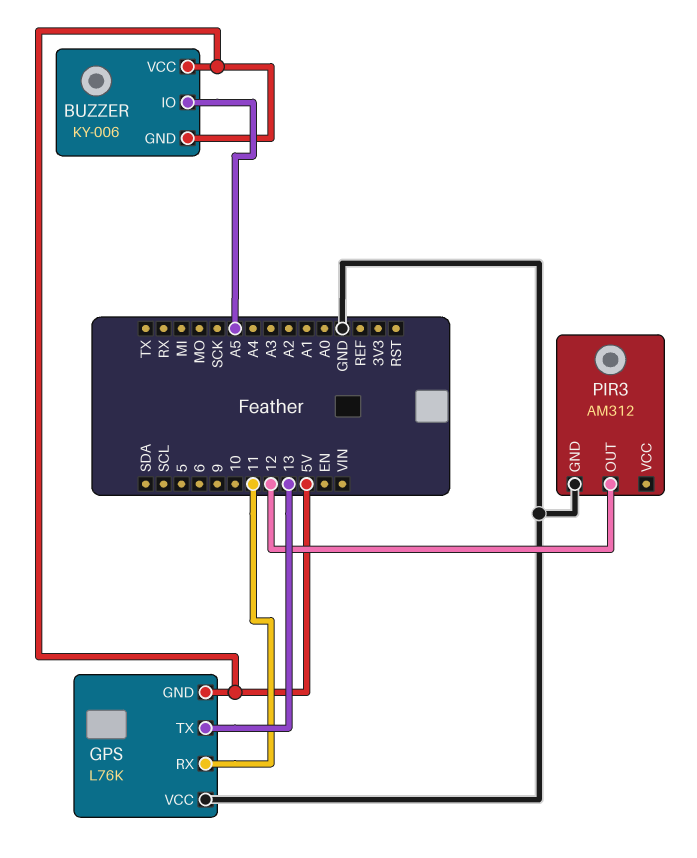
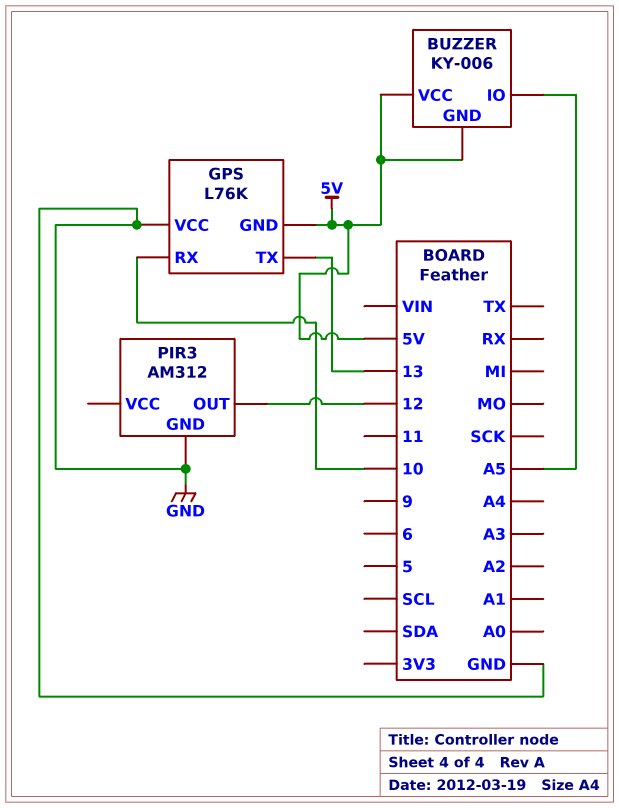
GPS pin RX: 11 -> 10

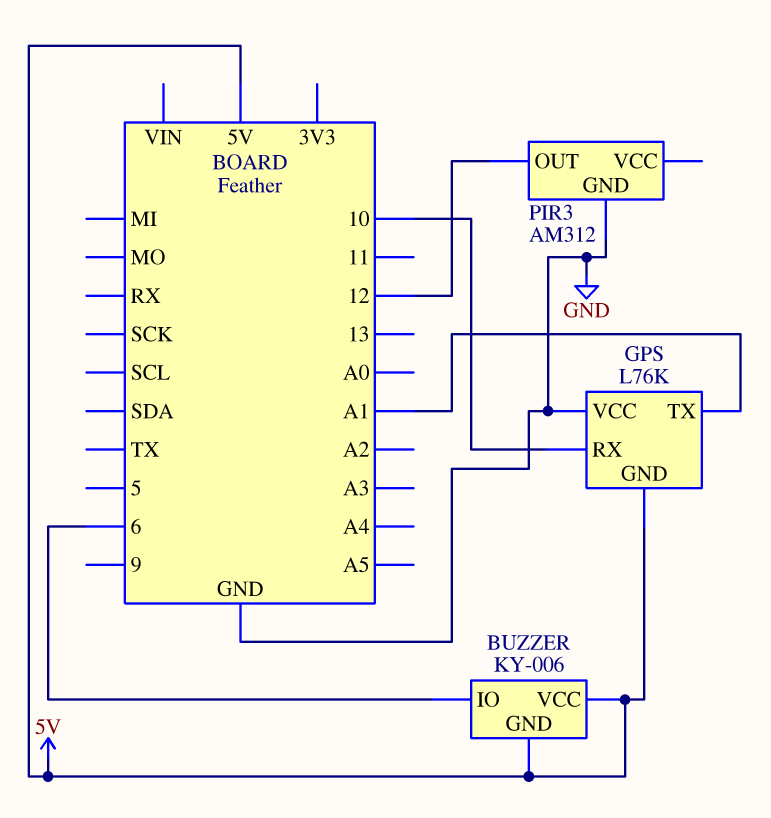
BUZZER pin IO: A5 -> 6
GPS pin TX: 13 -> A1

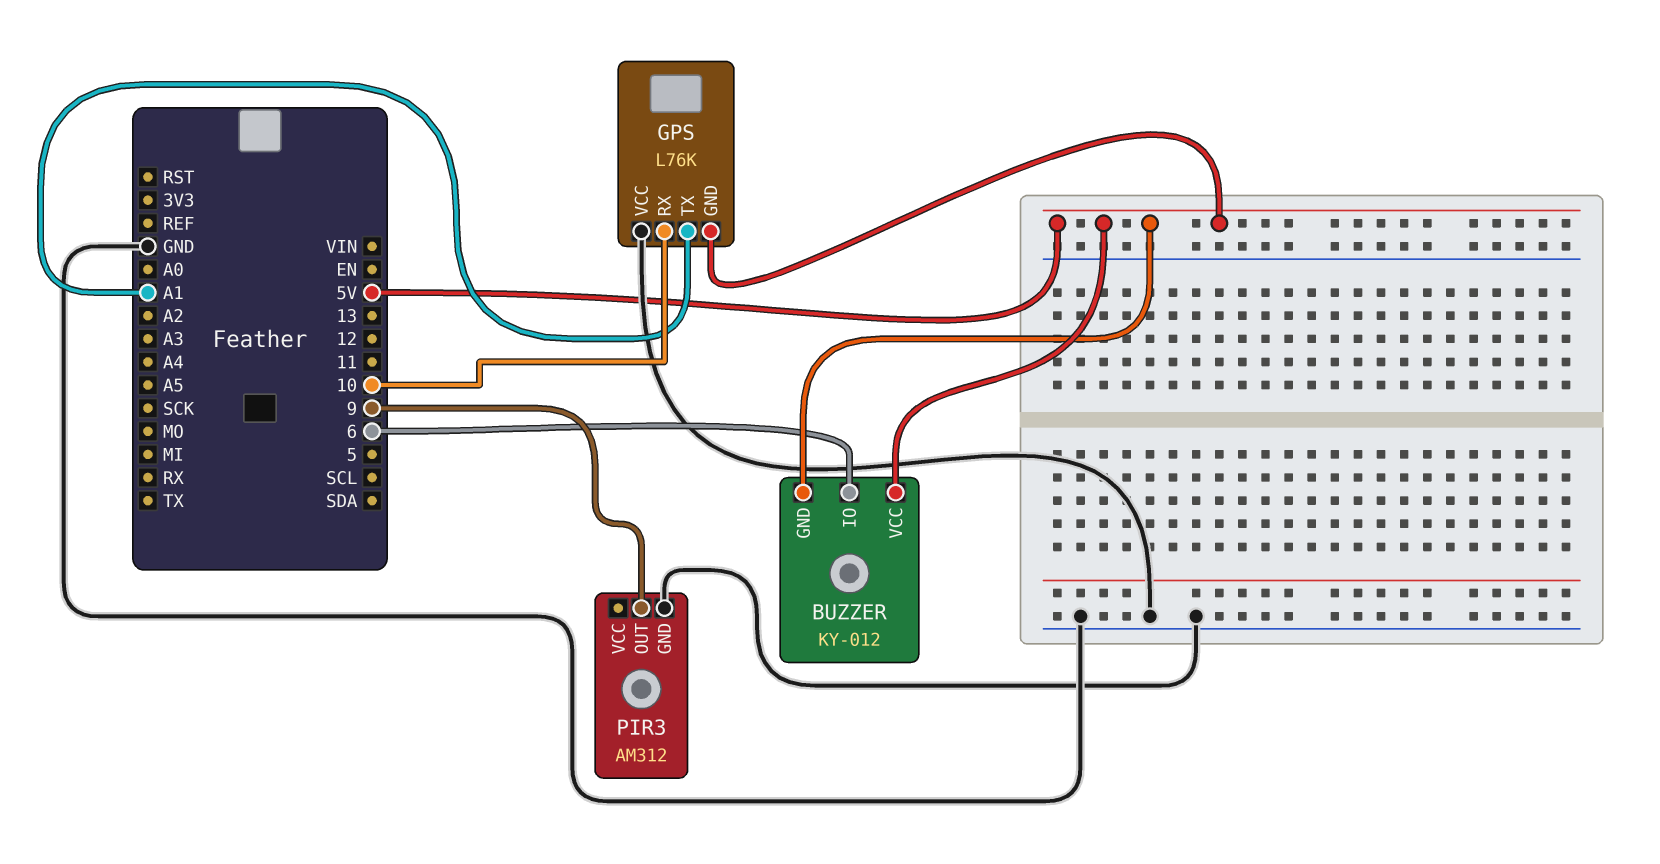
BUZZER: KY-006 -> KY-012
PIR3 pin OUT: 12 -> 9

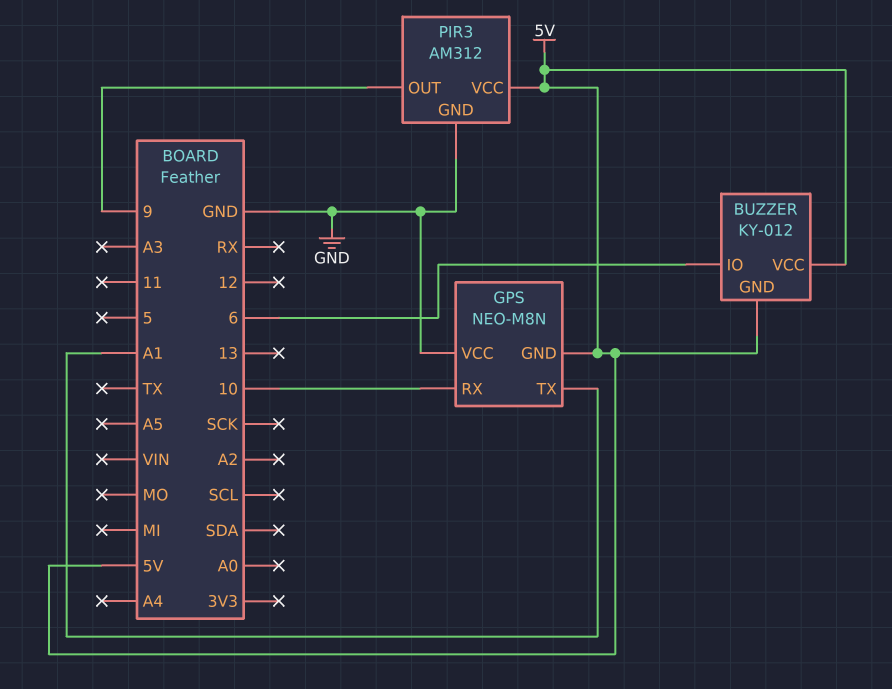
GPS: L76K -> NEO-M8N
PIR3 pin VCC: none -> 5V

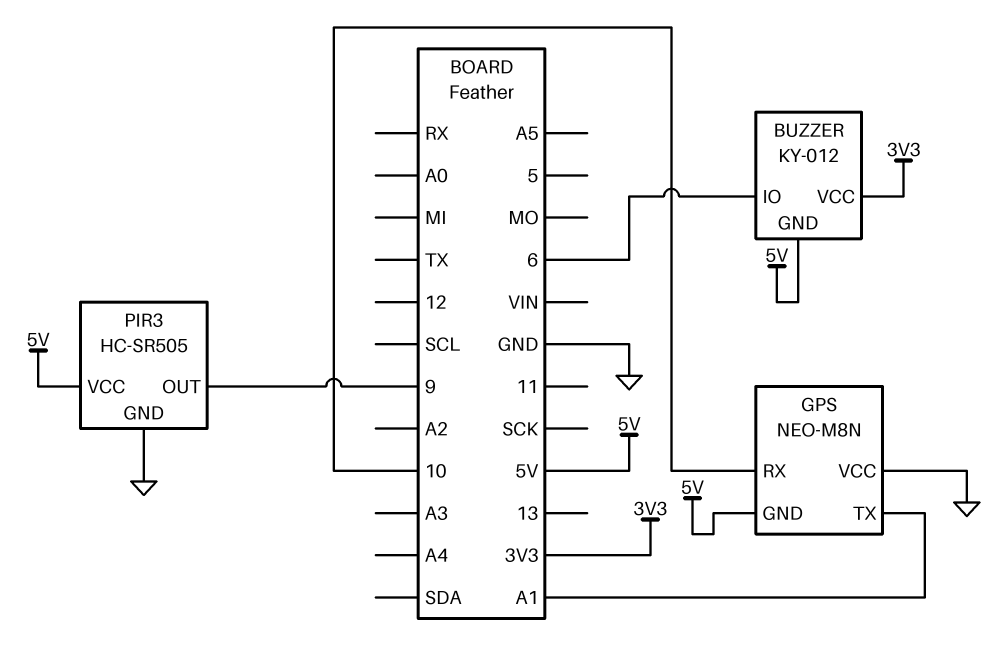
BUZZER pin VCC: 5V -> 3V3
PIR3: AM312 -> HC-SR505

